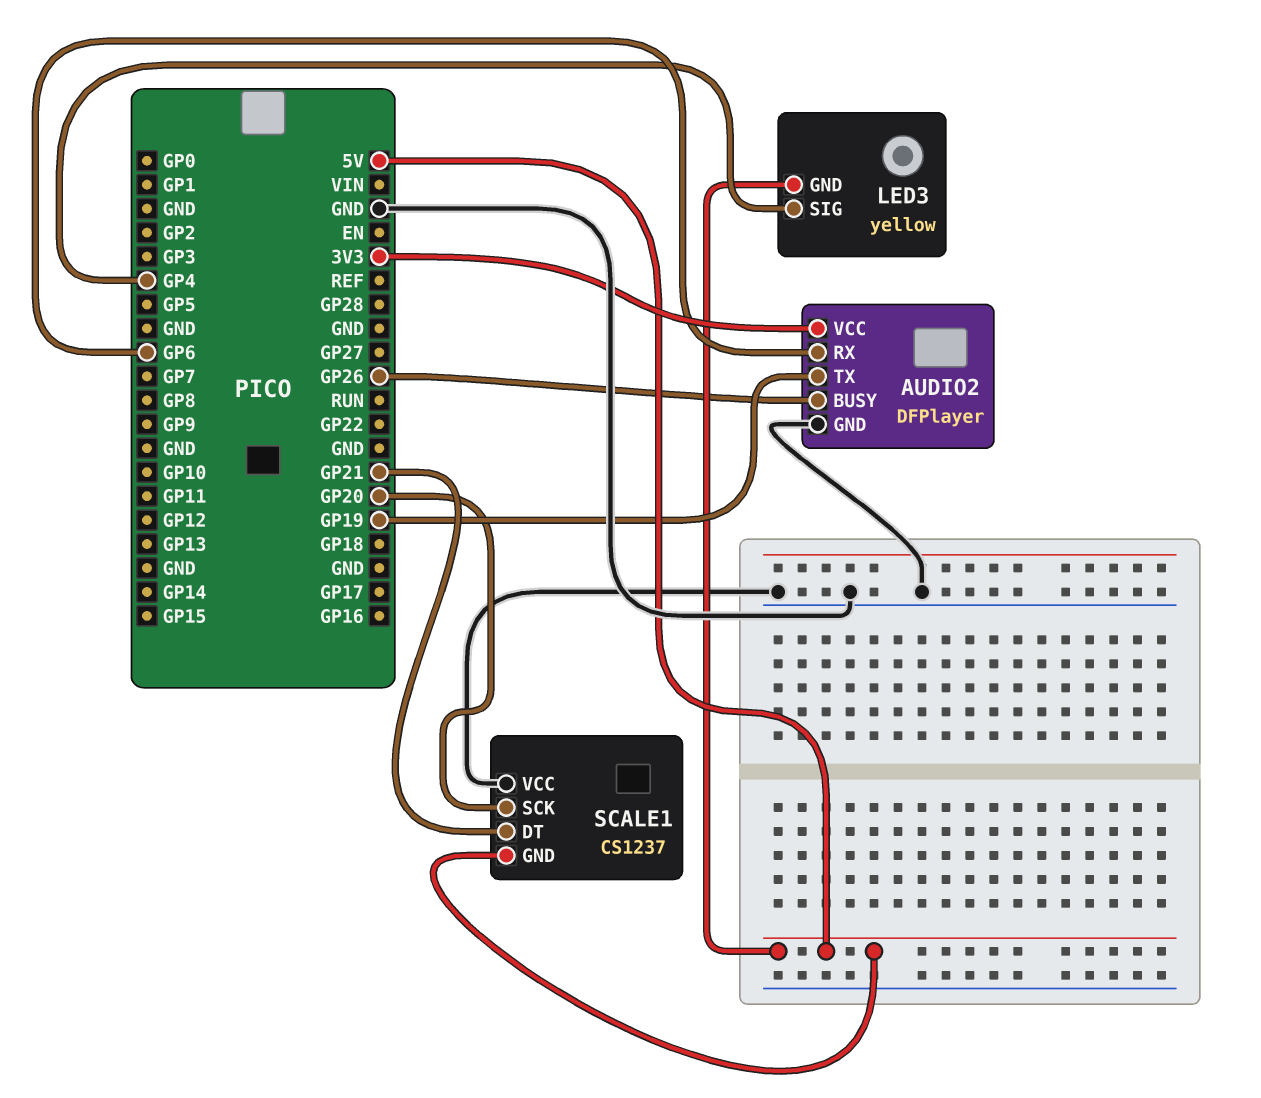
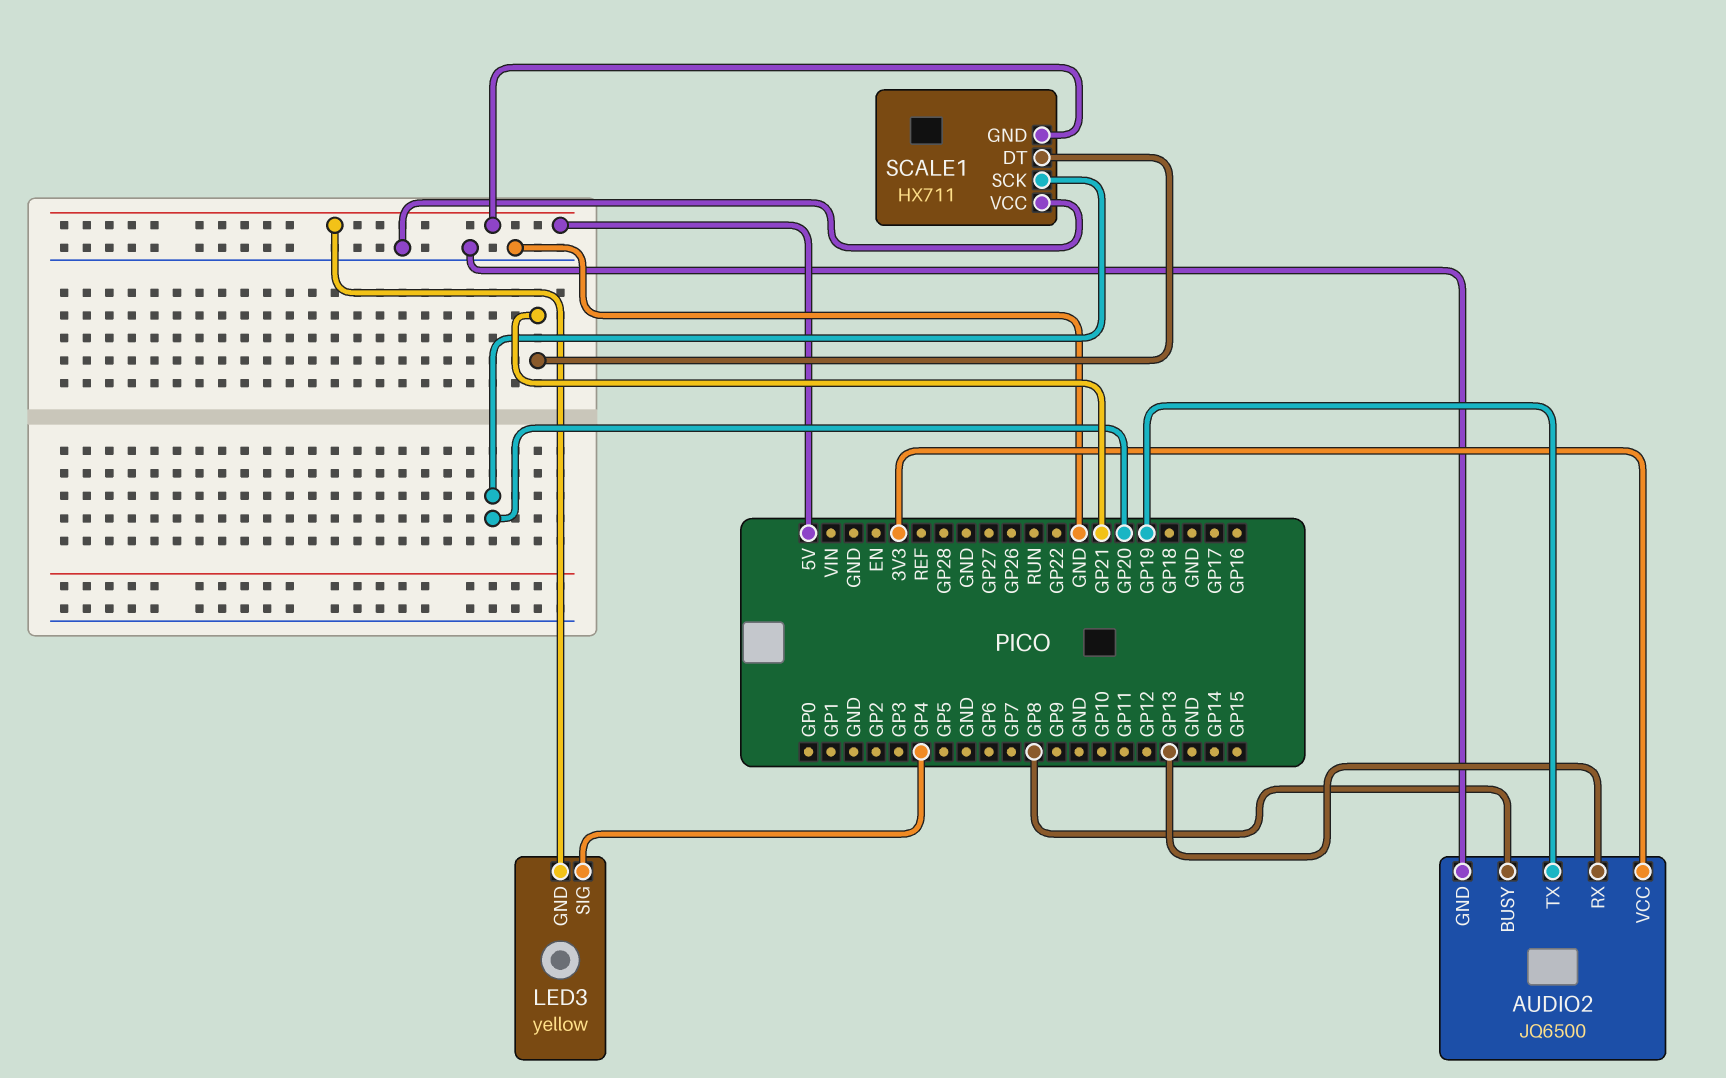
AUDIO2: DFPlayer -> JQ6500
AUDIO2 pin BUSY: GP26 -> GP8
AUDIO2 pin RX: GP6 -> GP13
SCALE1: CS1237 -> HX711

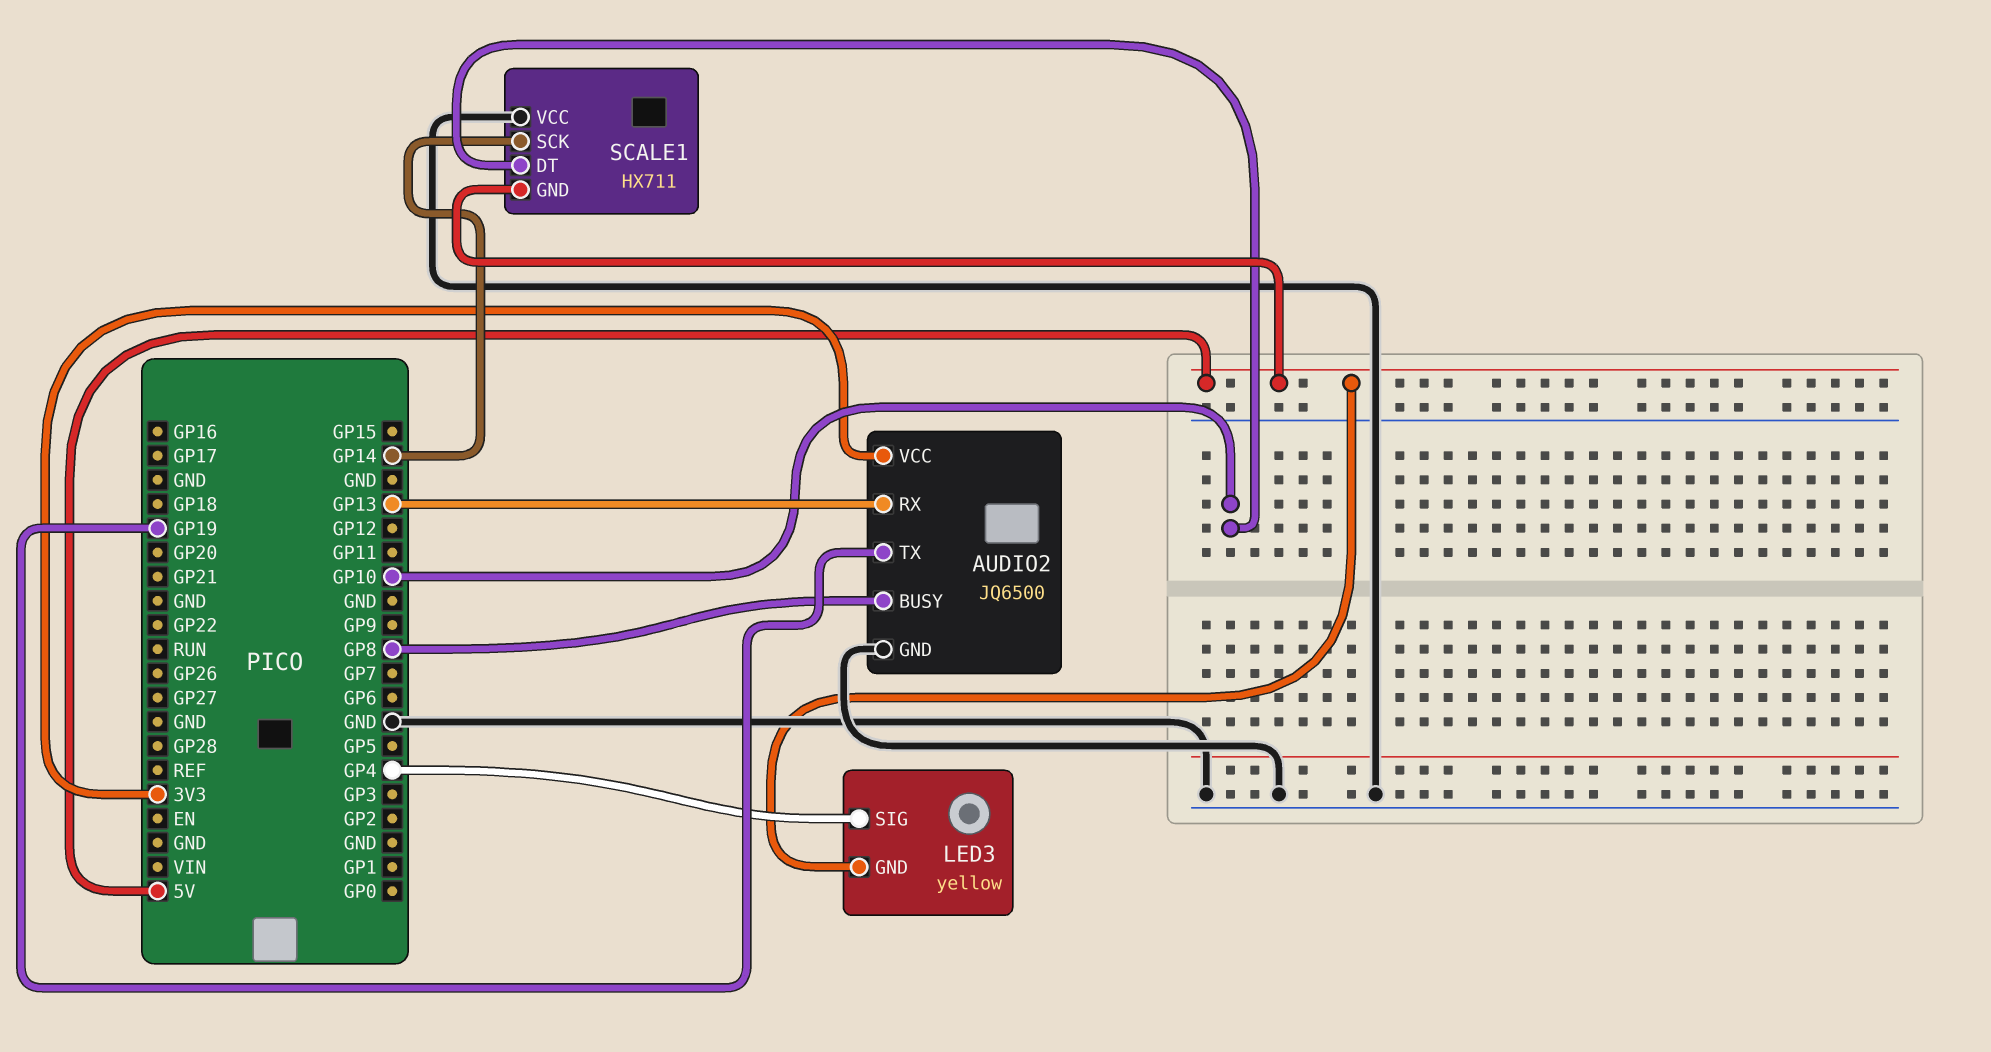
SCALE1 pin DT: GP21 -> GP10
SCALE1 pin SCK: GP20 -> GP14

